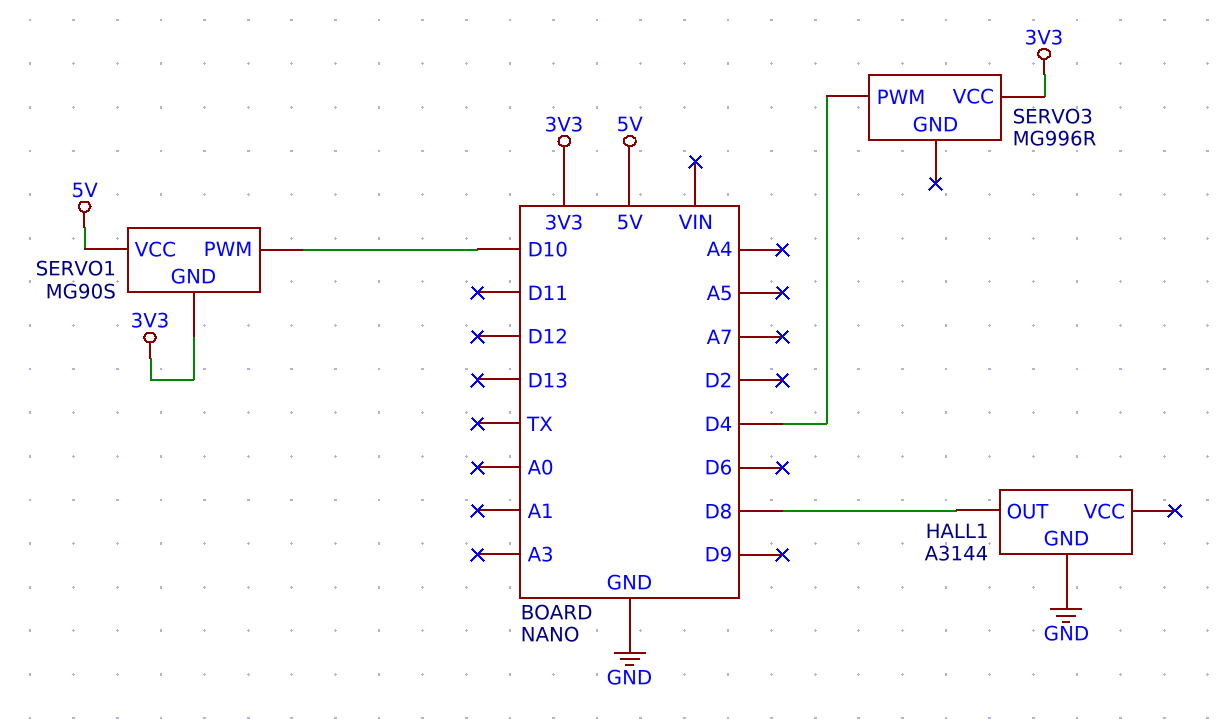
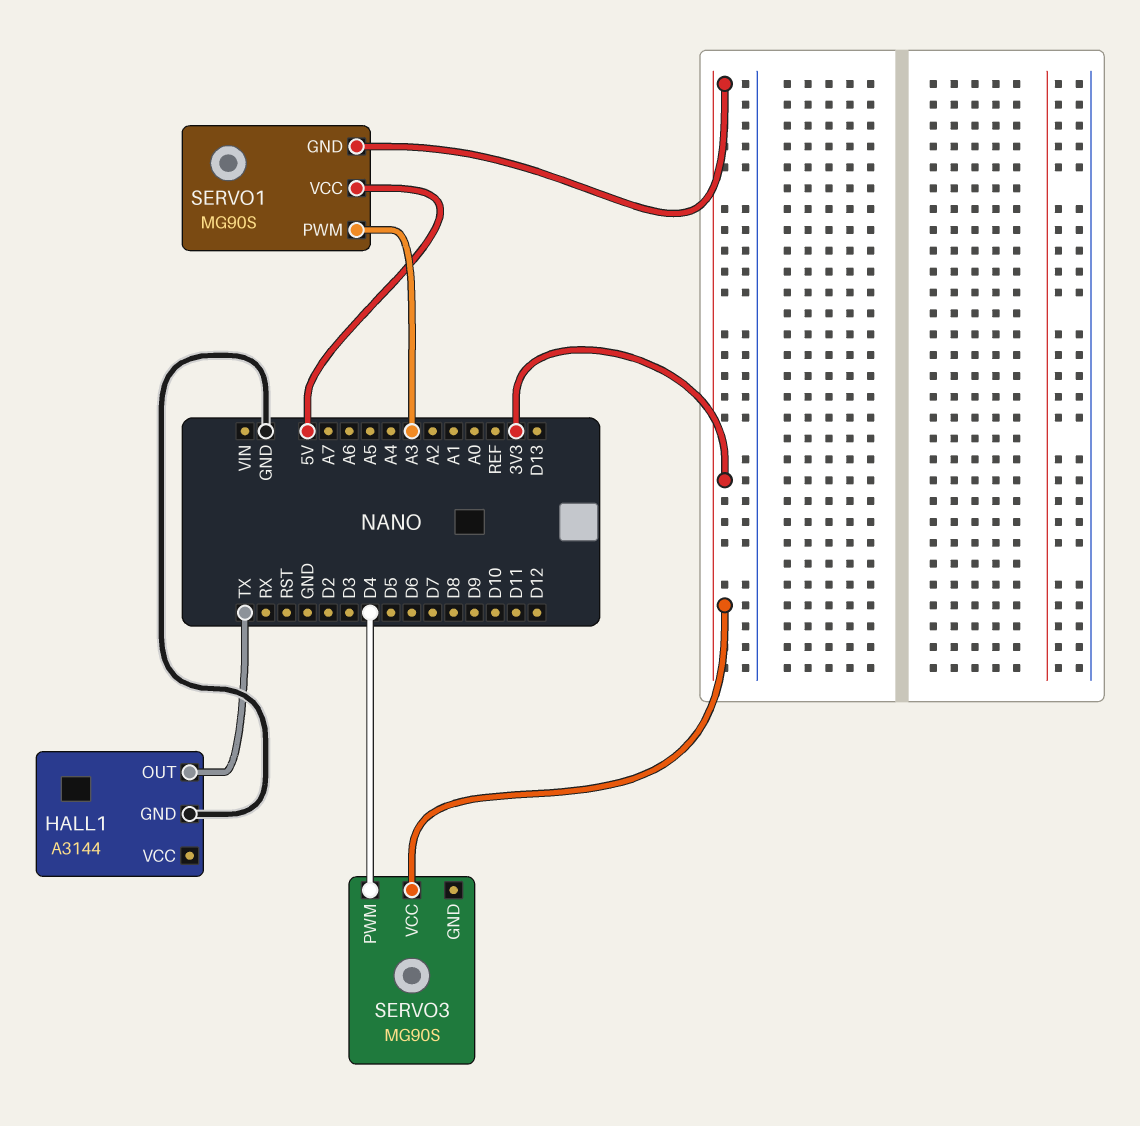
HALL1 pin OUT: D8 -> TX
SERVO1 pin PWM: D10 -> A3
SERVO3: MG996R -> MG90S

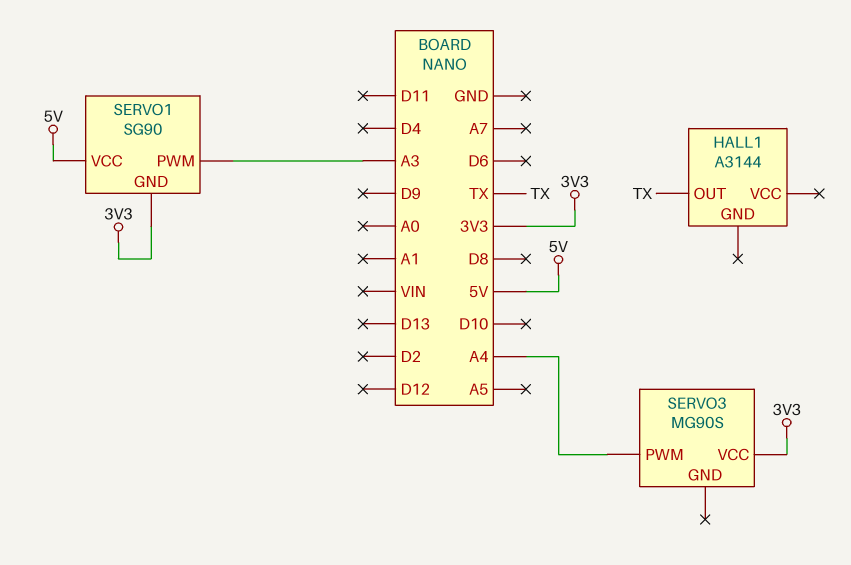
HALL1 pin GND: GND -> none
SERVO1: MG90S -> SG90
SERVO3 pin PWM: D4 -> A4

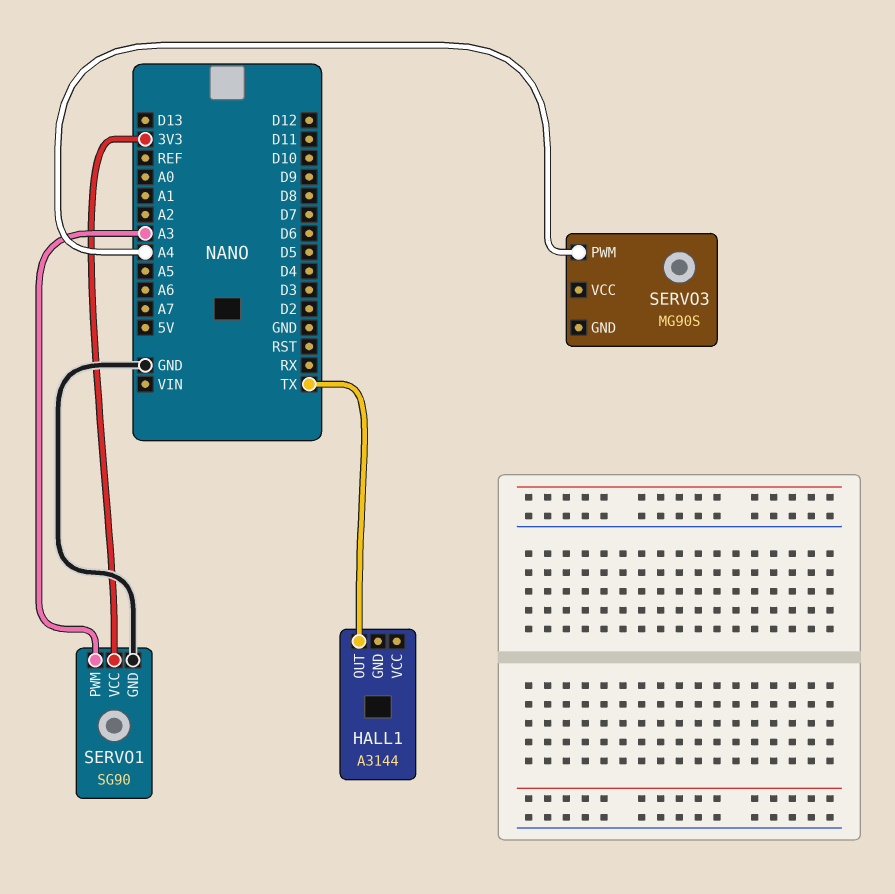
SERVO1 pin GND: 3V3 -> GND
SERVO1 pin VCC: 5V -> 3V3
SERVO3 pin VCC: 3V3 -> none

